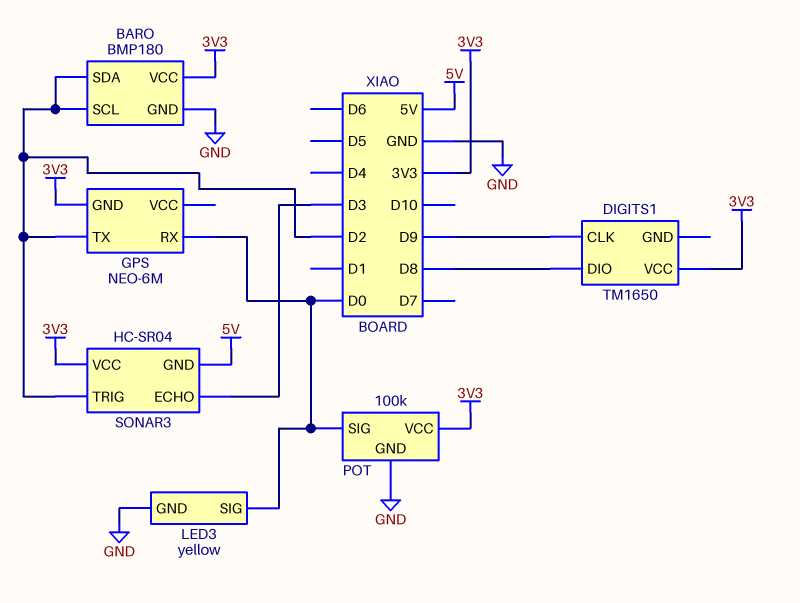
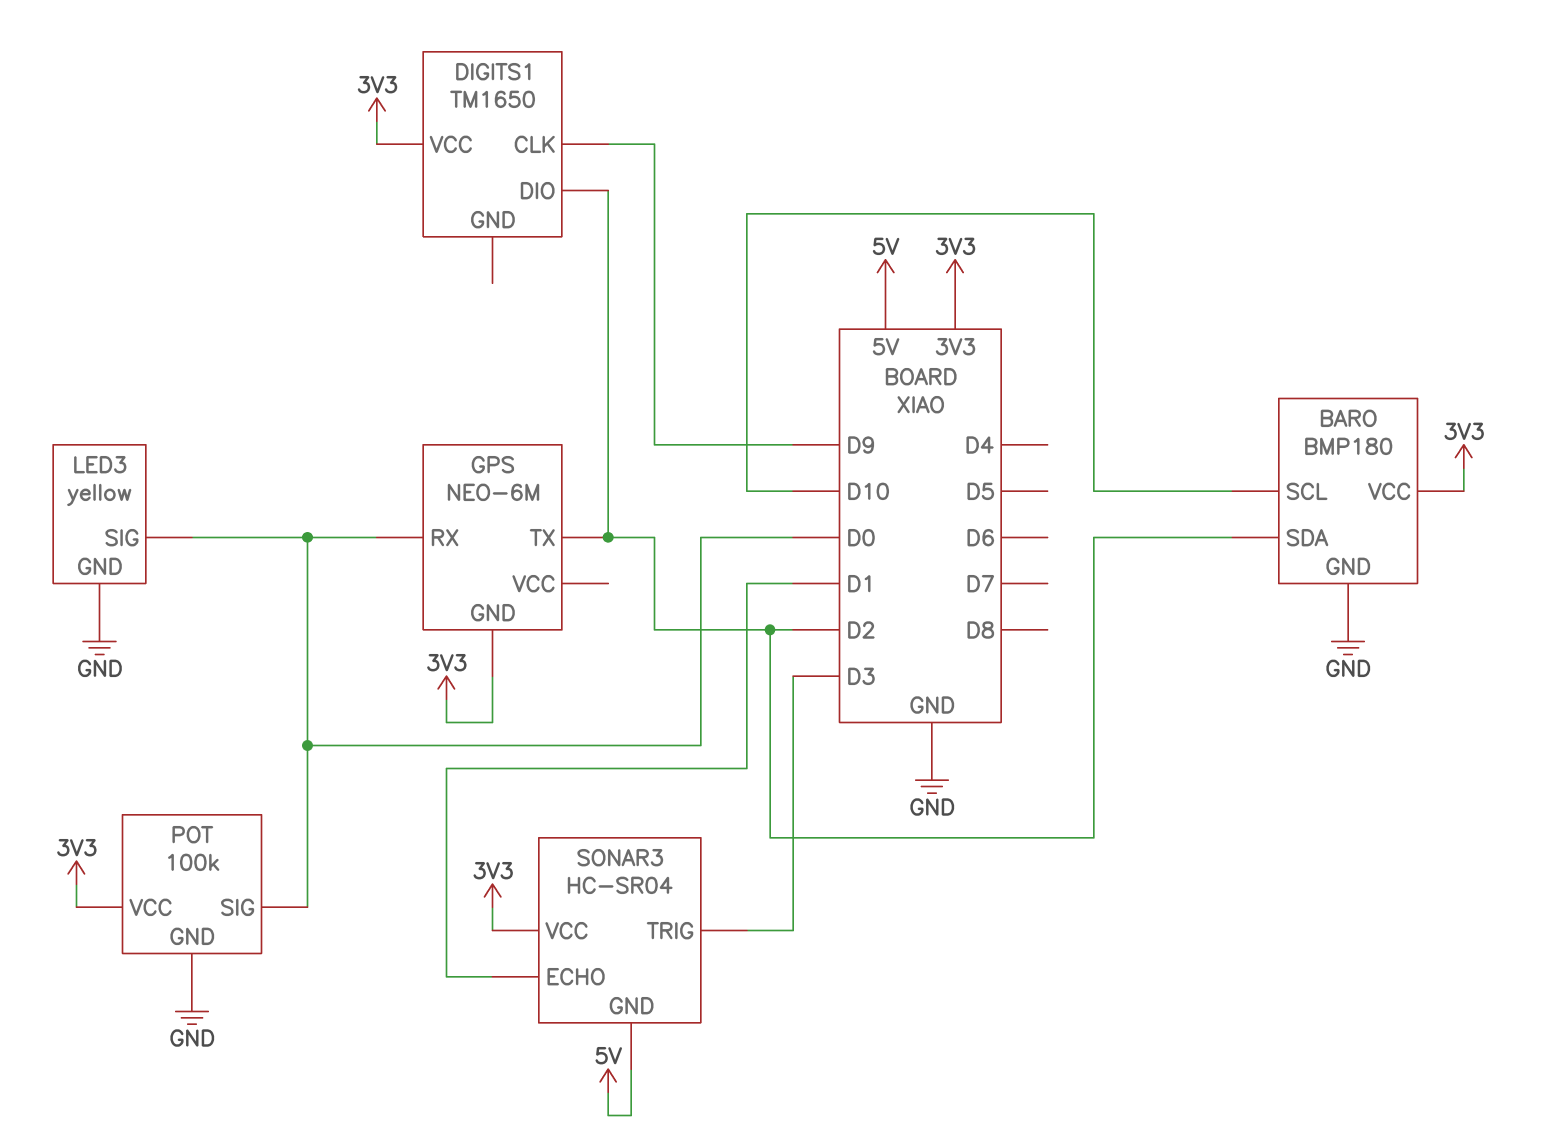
BARO pin SCL: D2 -> D10
DIGITS1 pin DIO: D8 -> D2
SONAR3 pin ECHO: D3 -> D1
SONAR3 pin TRIG: D2 -> D3

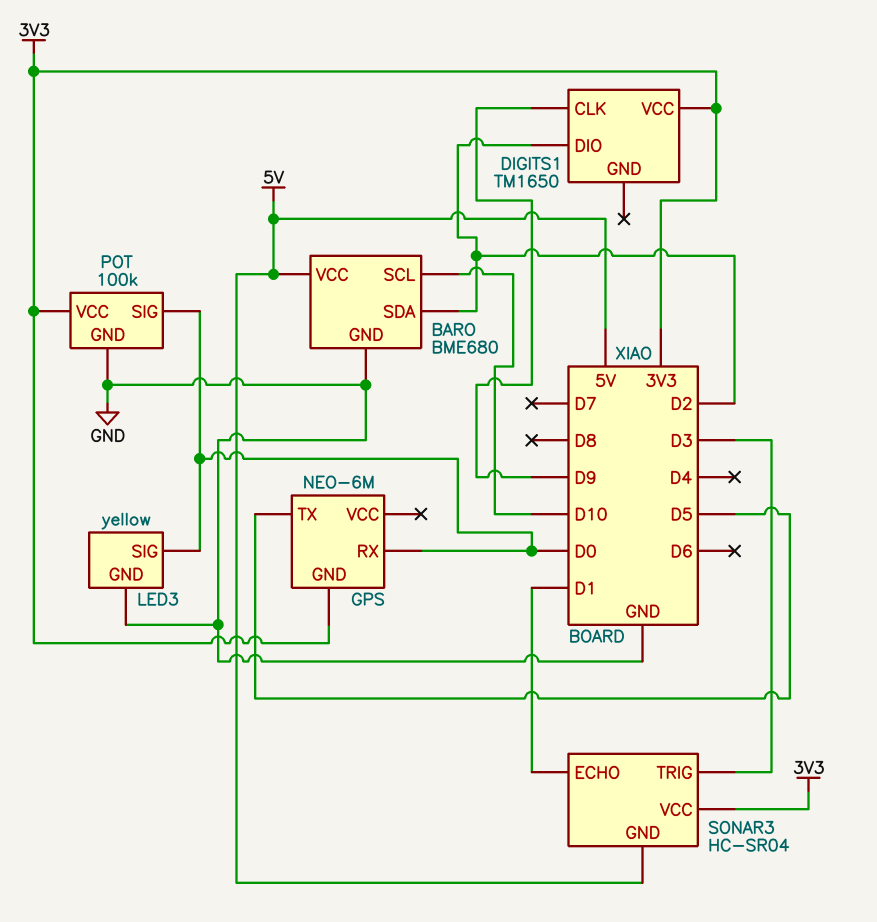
BARO: BMP180 -> BME680
BARO pin VCC: 3V3 -> 5V
GPS pin TX: D2 -> D5

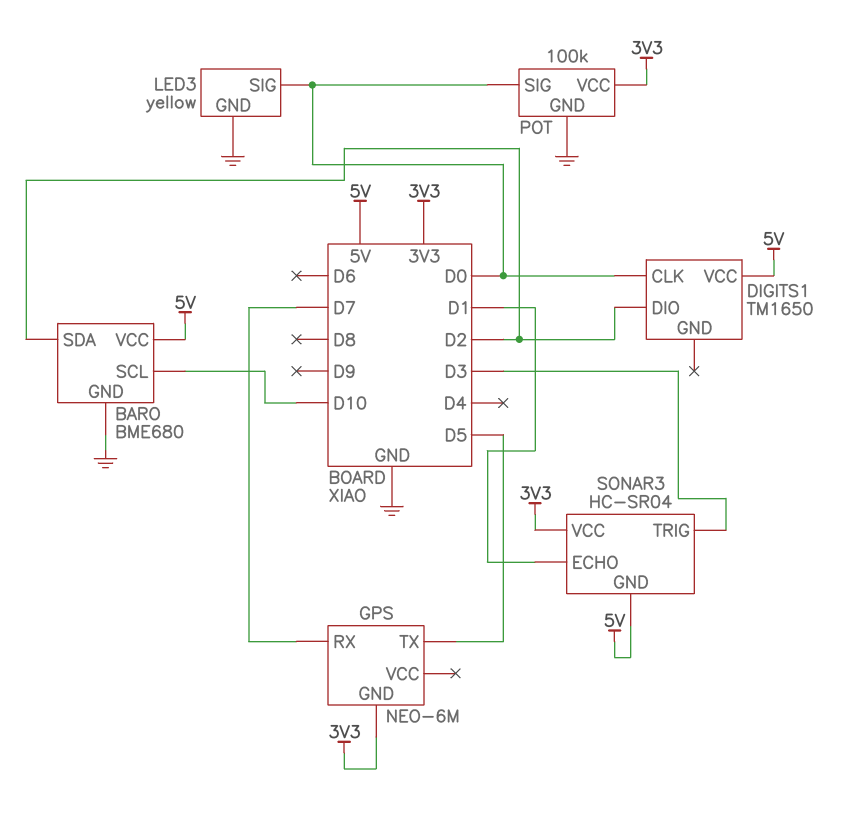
DIGITS1 pin CLK: D9 -> D0
DIGITS1 pin VCC: 3V3 -> 5V
GPS pin RX: D0 -> D7

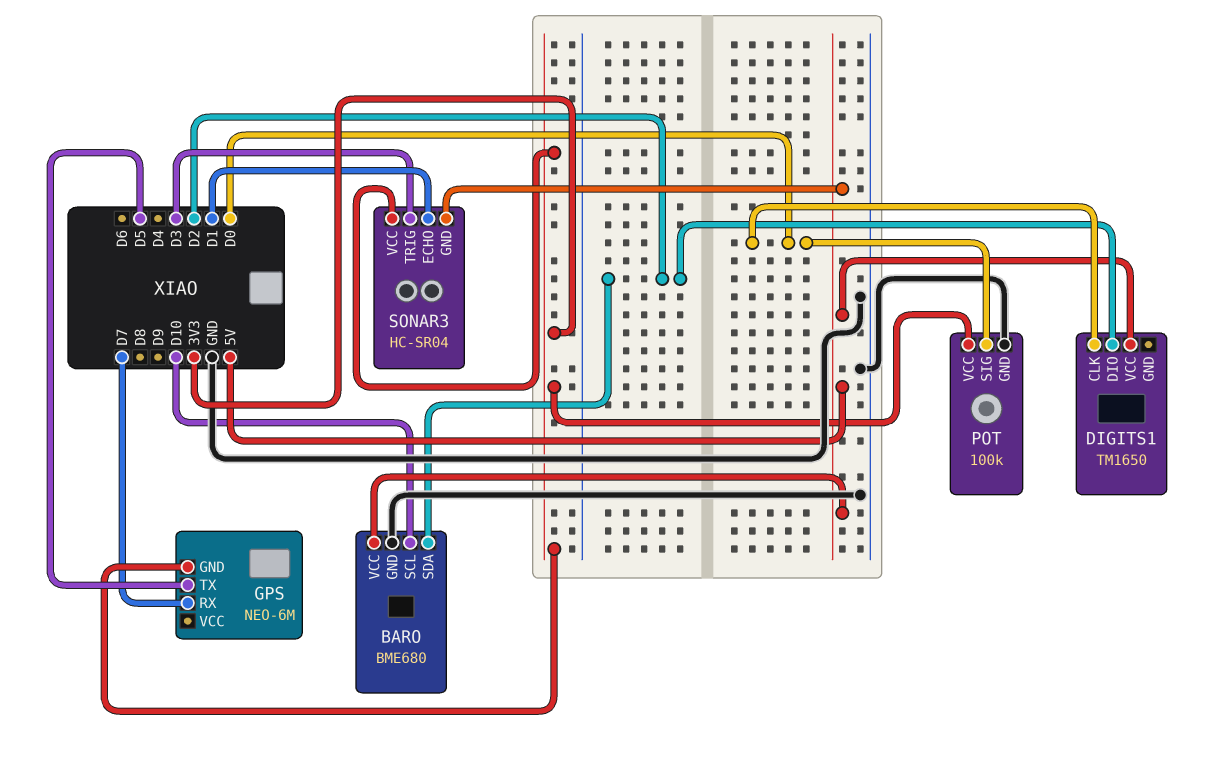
LED3: yellow -> none
LED3 pin GND: GND -> none
LED3 pin SIG: D0 -> none

